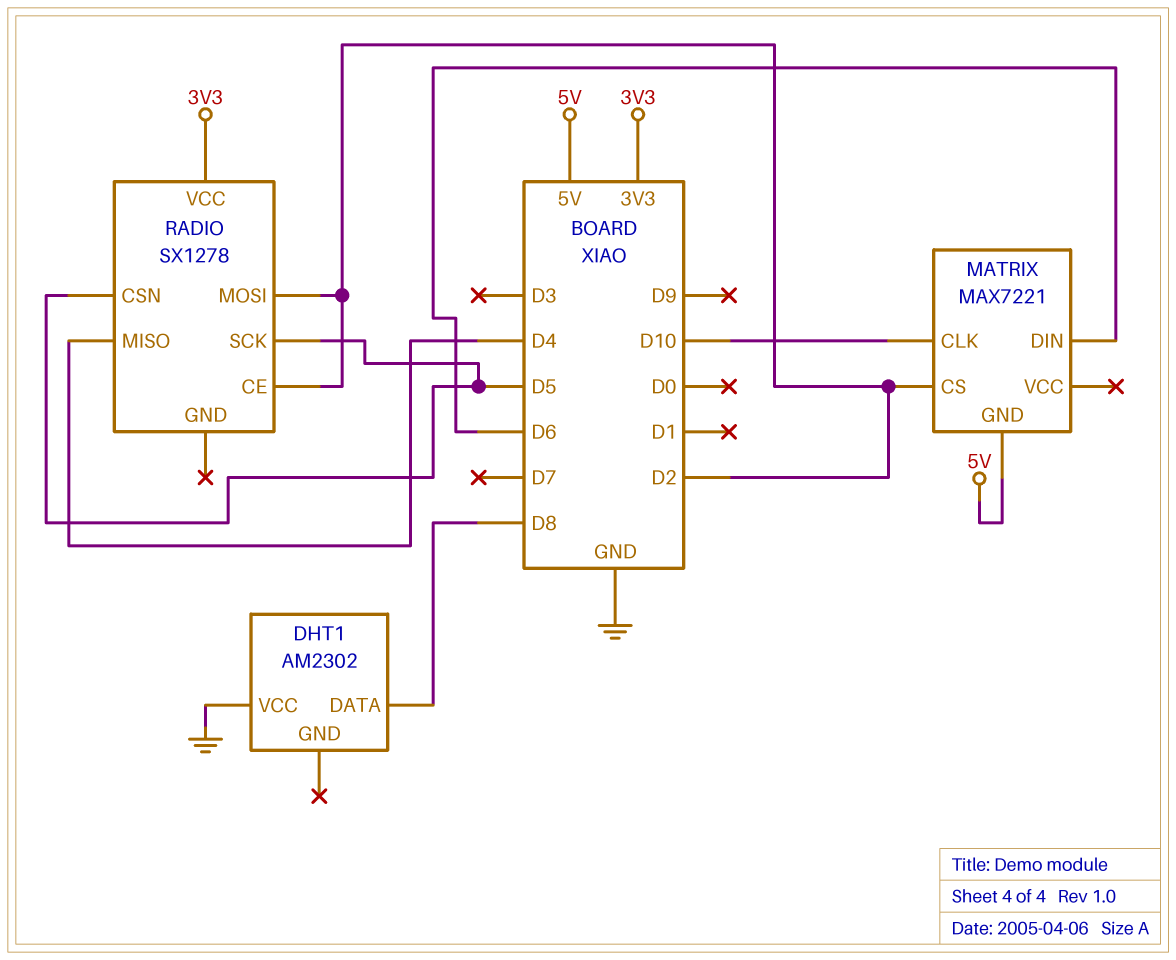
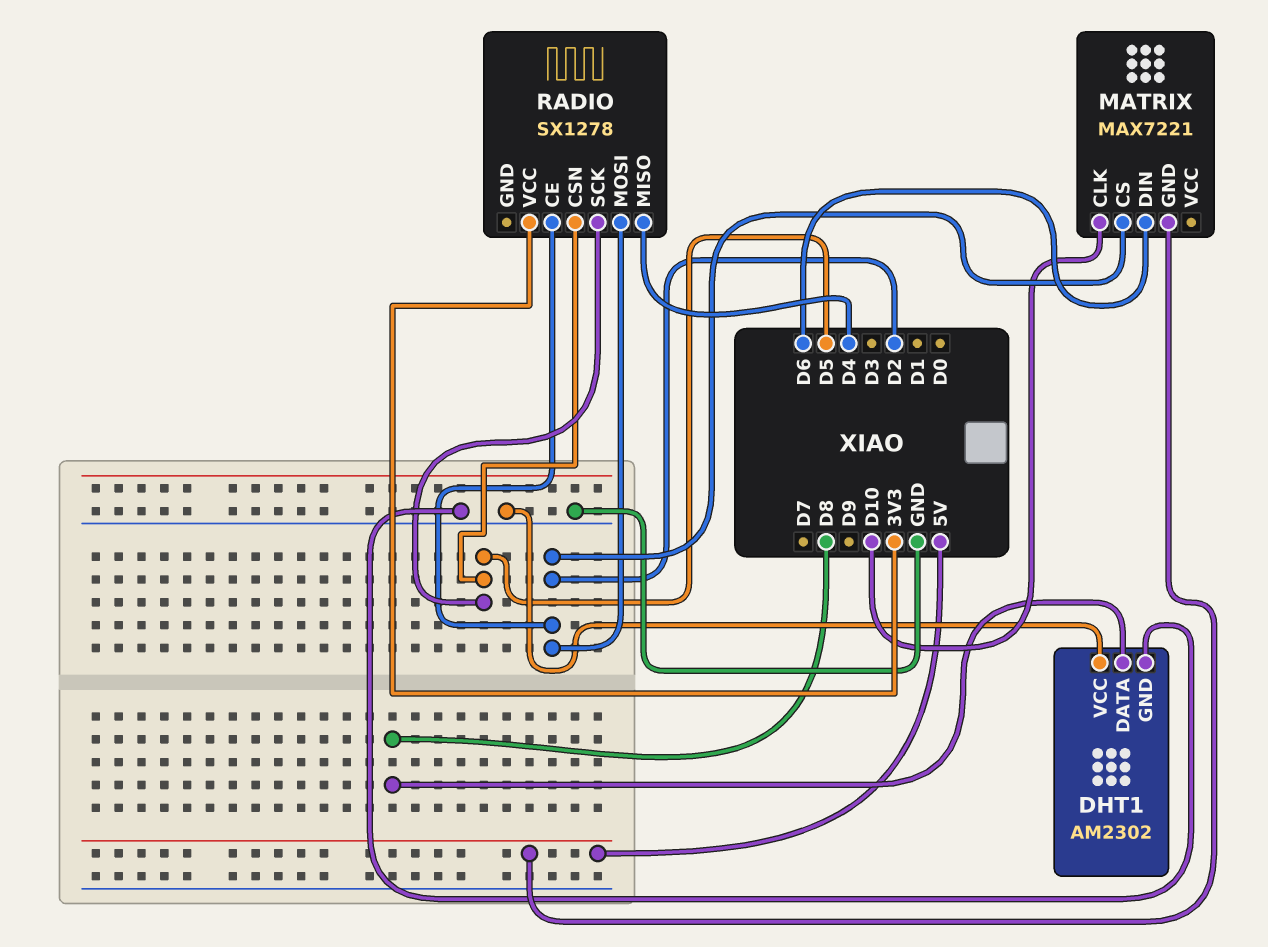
DHT1 pin GND: none -> GND

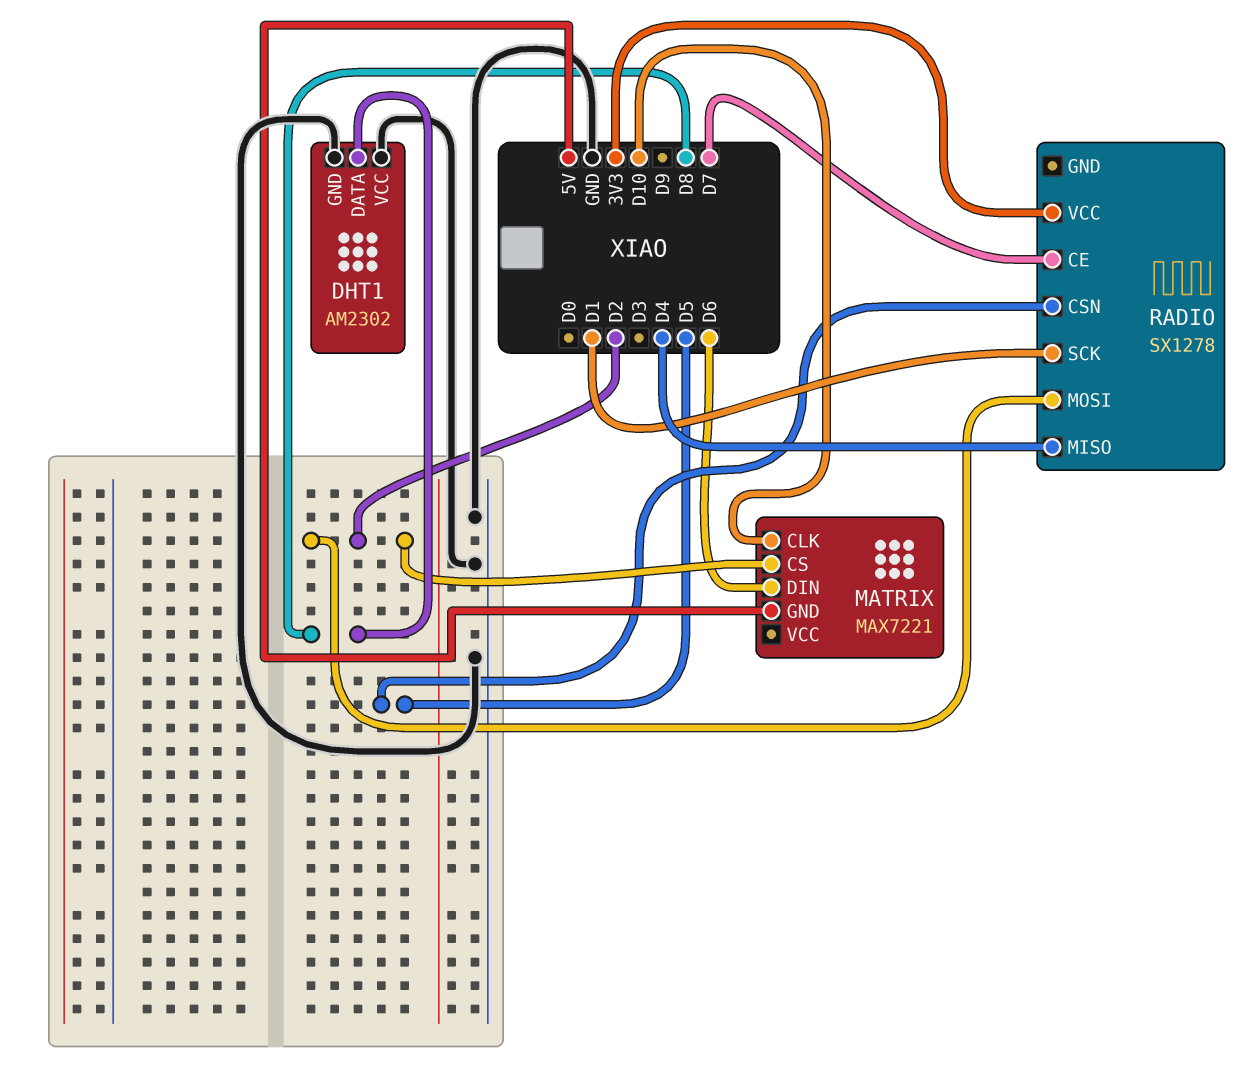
RADIO pin CE: D2 -> D7
RADIO pin SCK: D5 -> D1

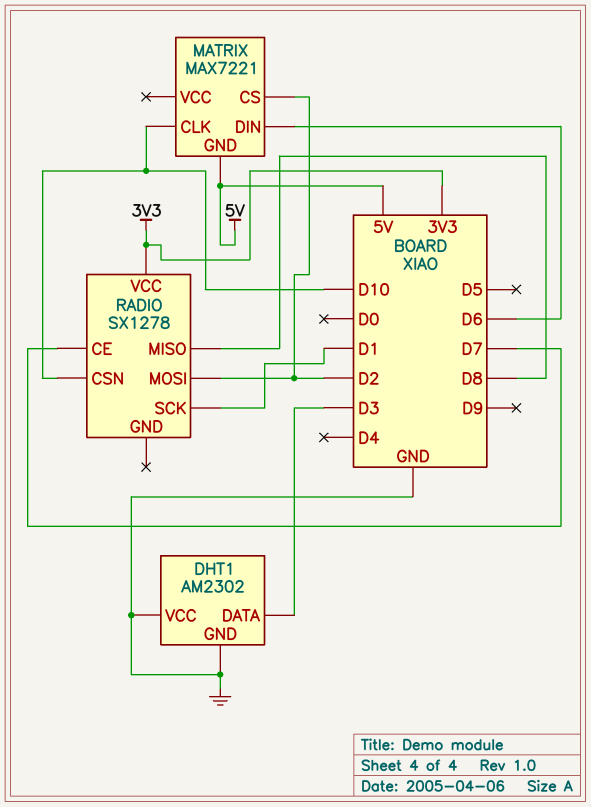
DHT1 pin DATA: D8 -> D3
RADIO pin CSN: D5 -> D10
RADIO pin MISO: D4 -> D8

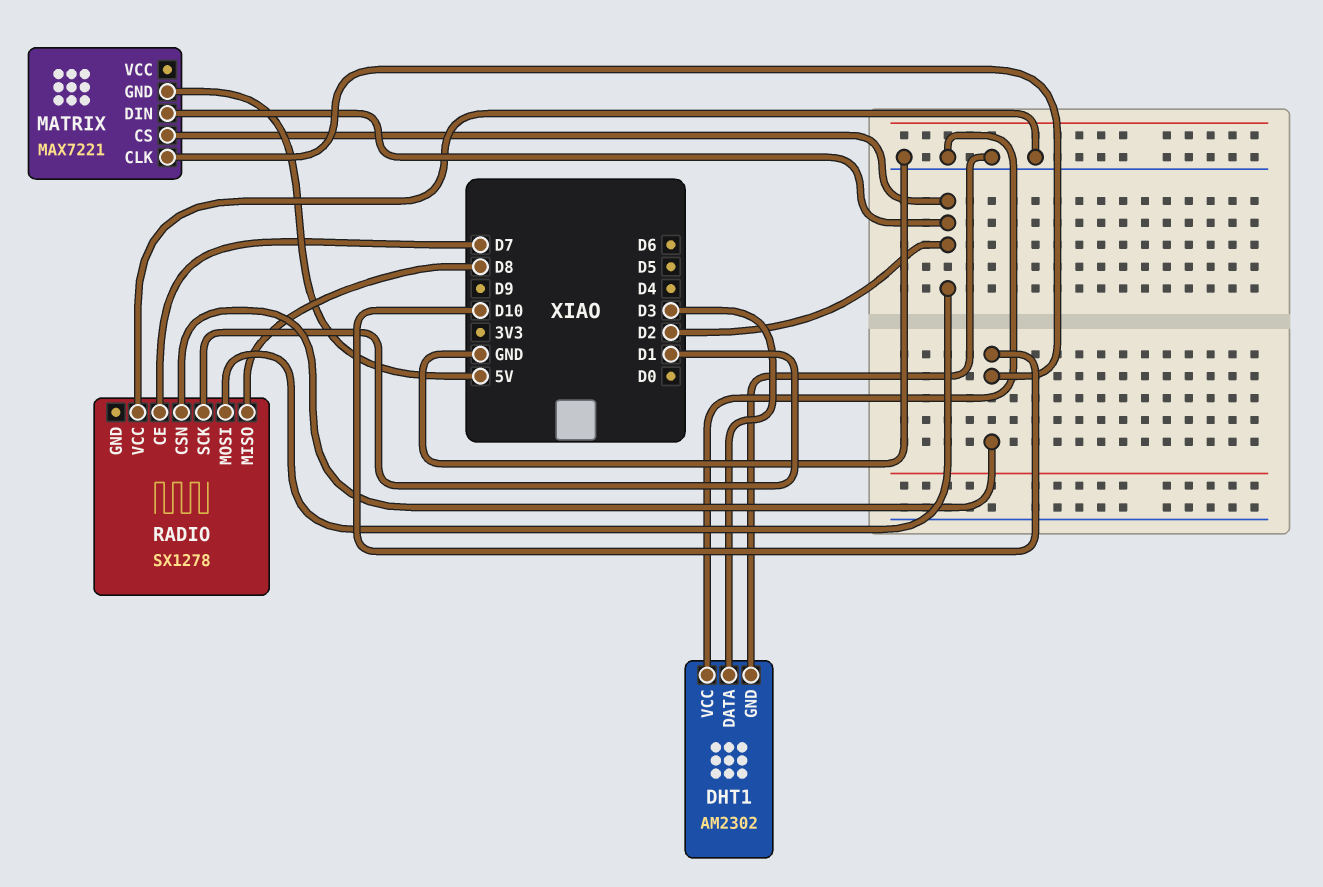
MATRIX pin DIN: D6 -> D2
RADIO pin VCC: 3V3 -> GND

